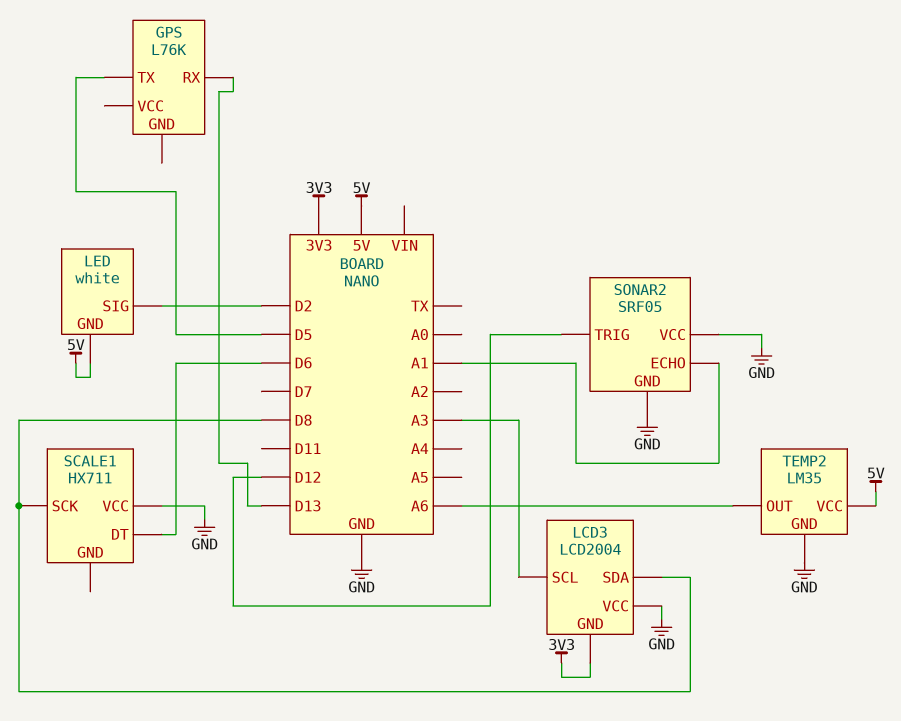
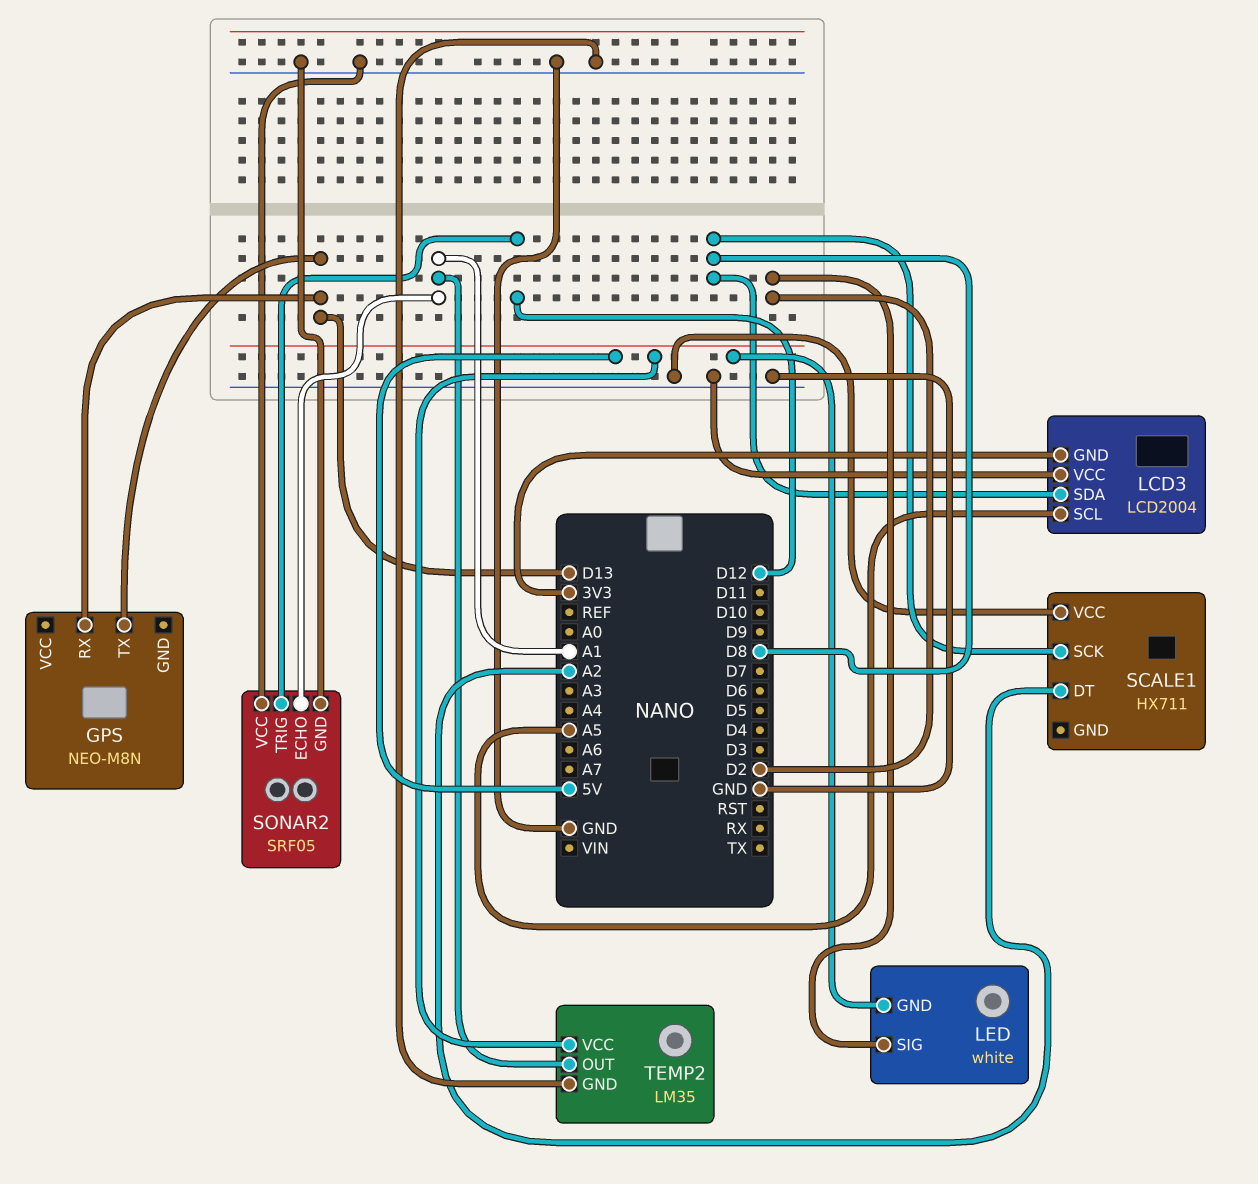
GPS: L76K -> NEO-M8N
GPS pin TX: D5 -> D13
LCD3 pin SCL: A3 -> A5
SCALE1 pin DT: D6 -> A2
TEMP2 pin OUT: A6 -> A1

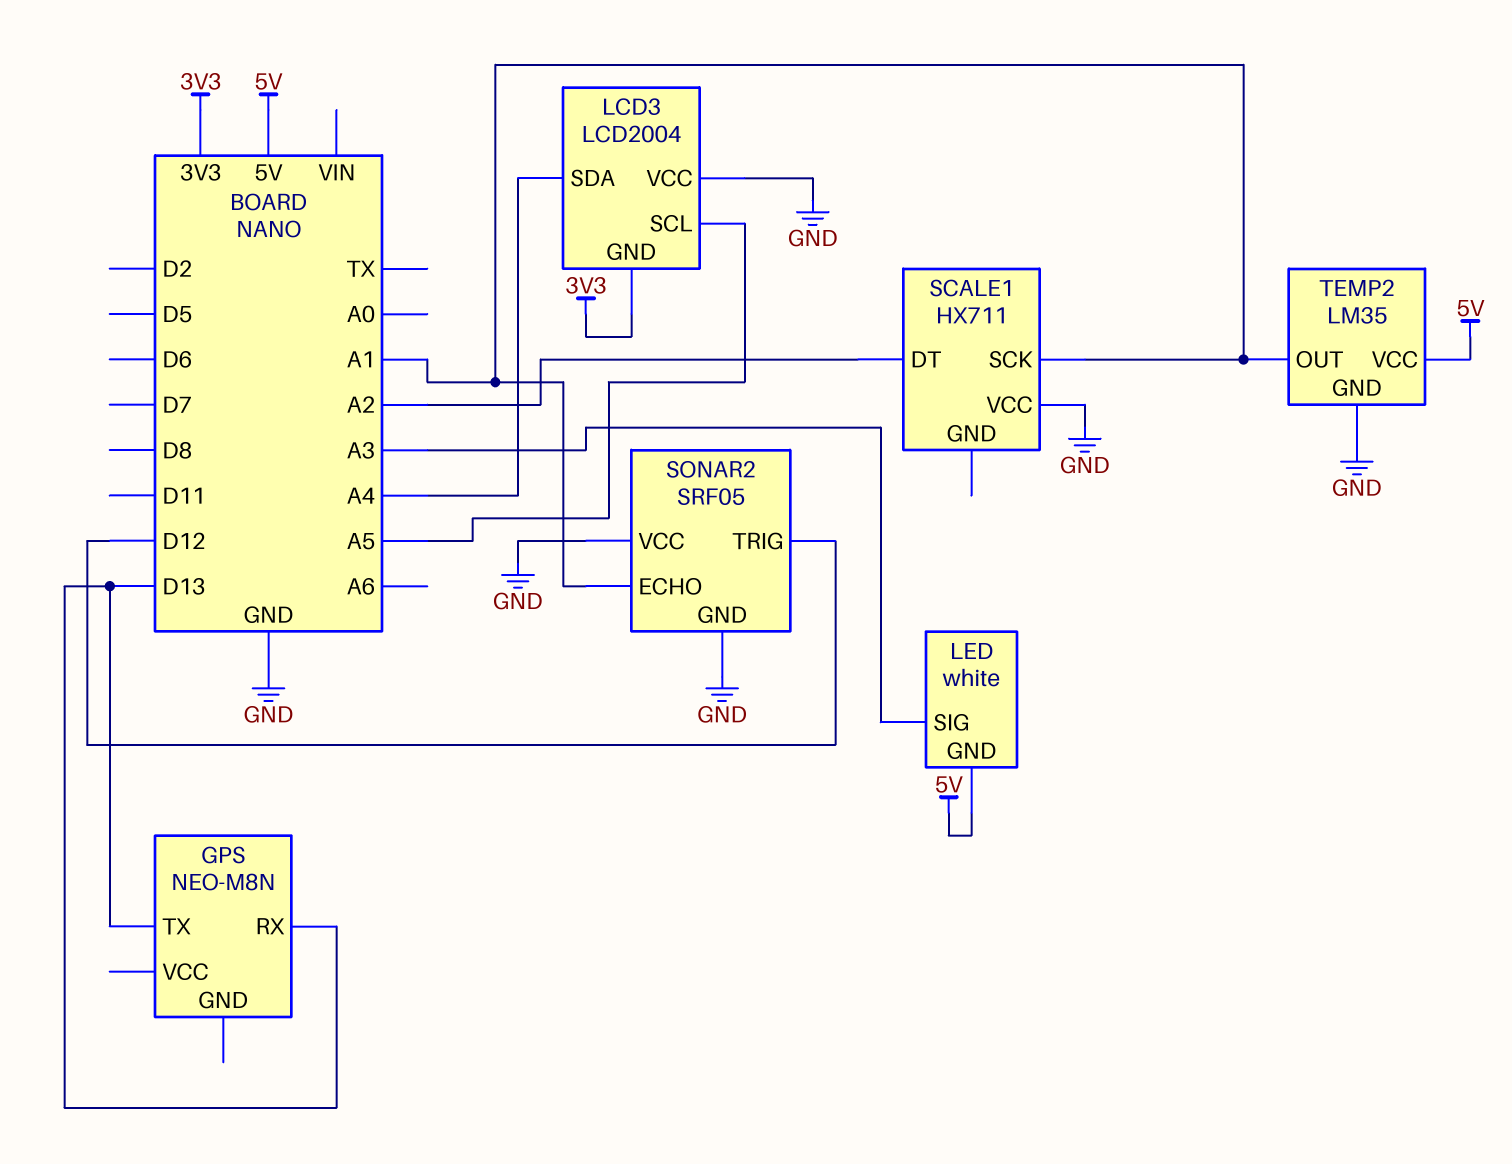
LCD3 pin SDA: D8 -> A4
LED pin SIG: D2 -> A3
SCALE1 pin SCK: D8 -> A1

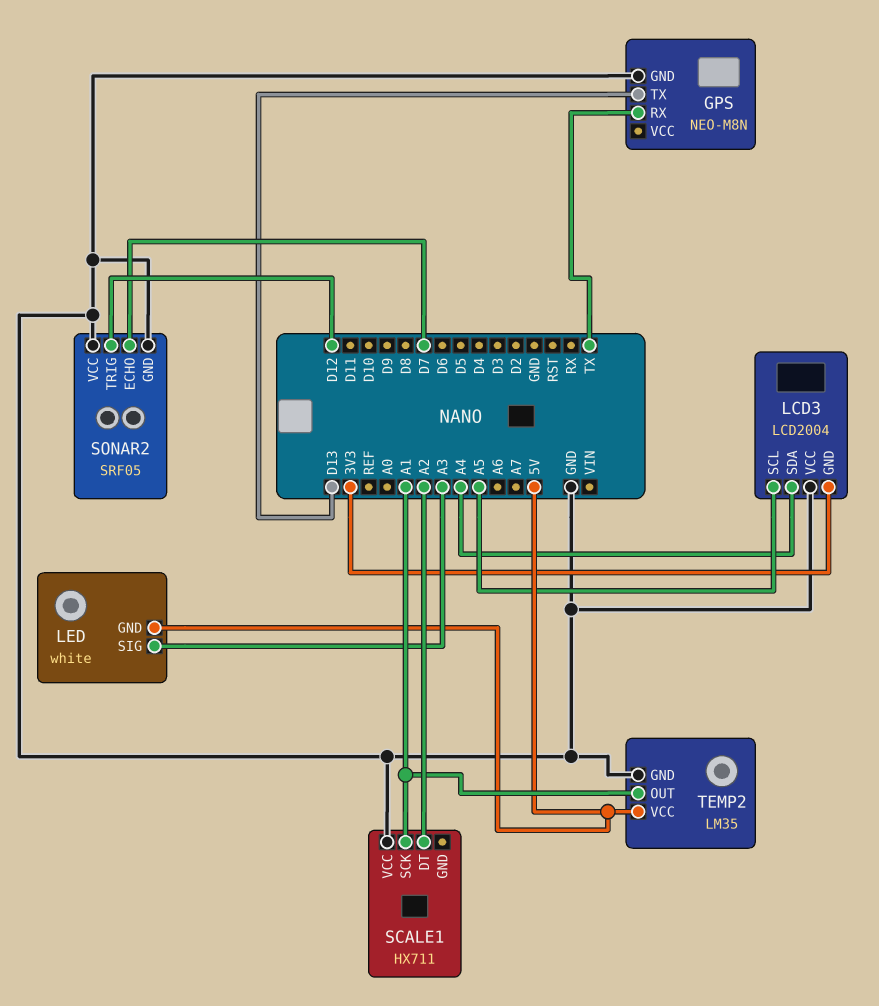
GPS pin GND: none -> GND
GPS pin RX: D13 -> TX
SONAR2 pin ECHO: A1 -> D7

